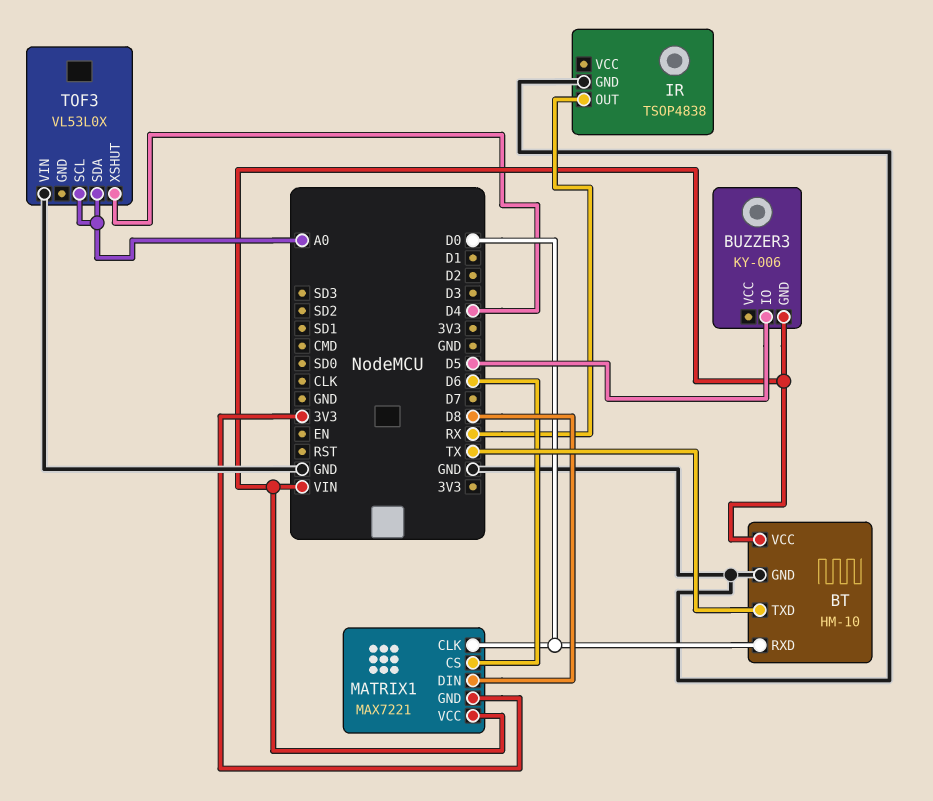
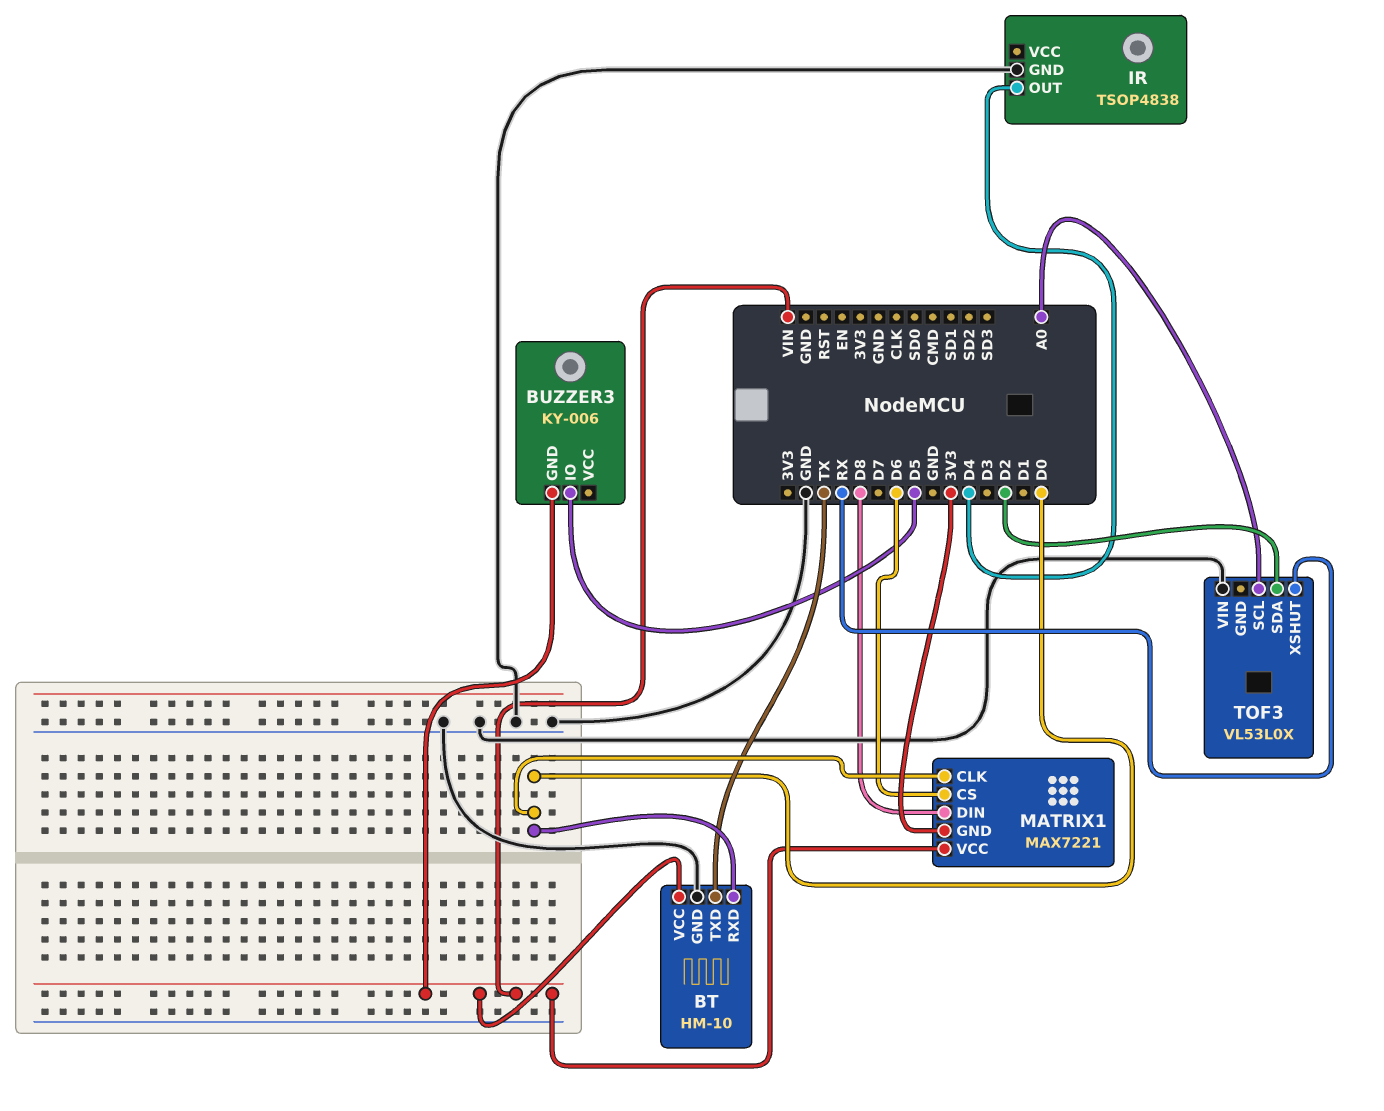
IR pin OUT: RX -> D4
TOF3 pin SDA: A0 -> D2
TOF3 pin XSHUT: D4 -> RX

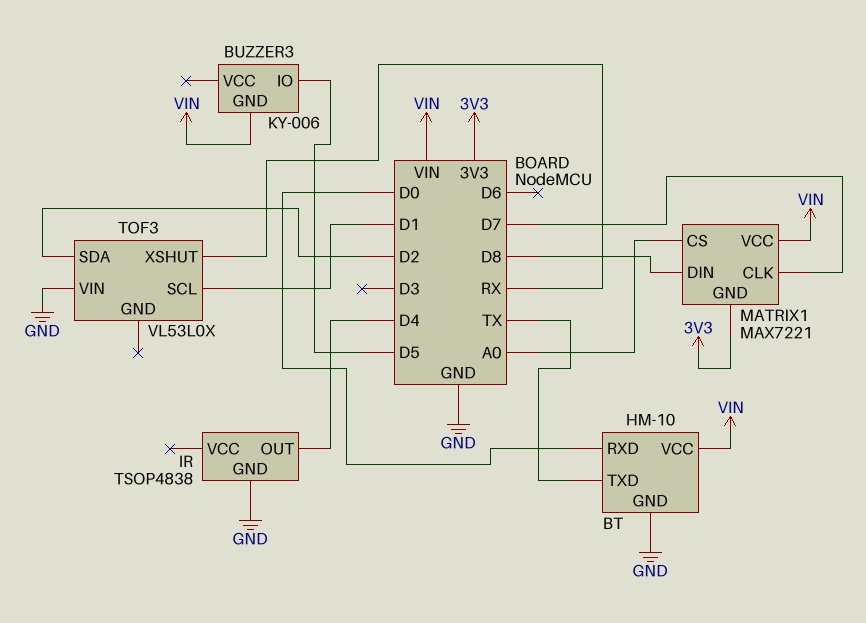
MATRIX1 pin CLK: D0 -> D7
MATRIX1 pin CS: D6 -> A0
TOF3 pin SCL: A0 -> D1

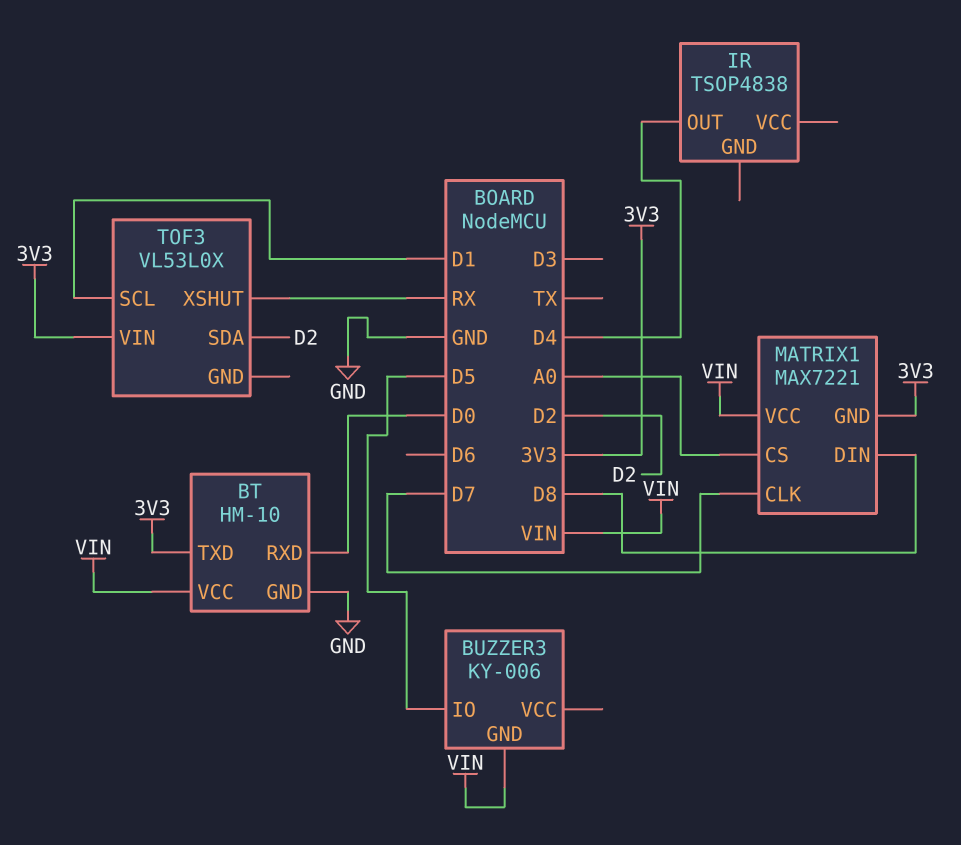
BT pin TXD: TX -> 3V3
IR pin GND: GND -> none
TOF3 pin VIN: GND -> 3V3

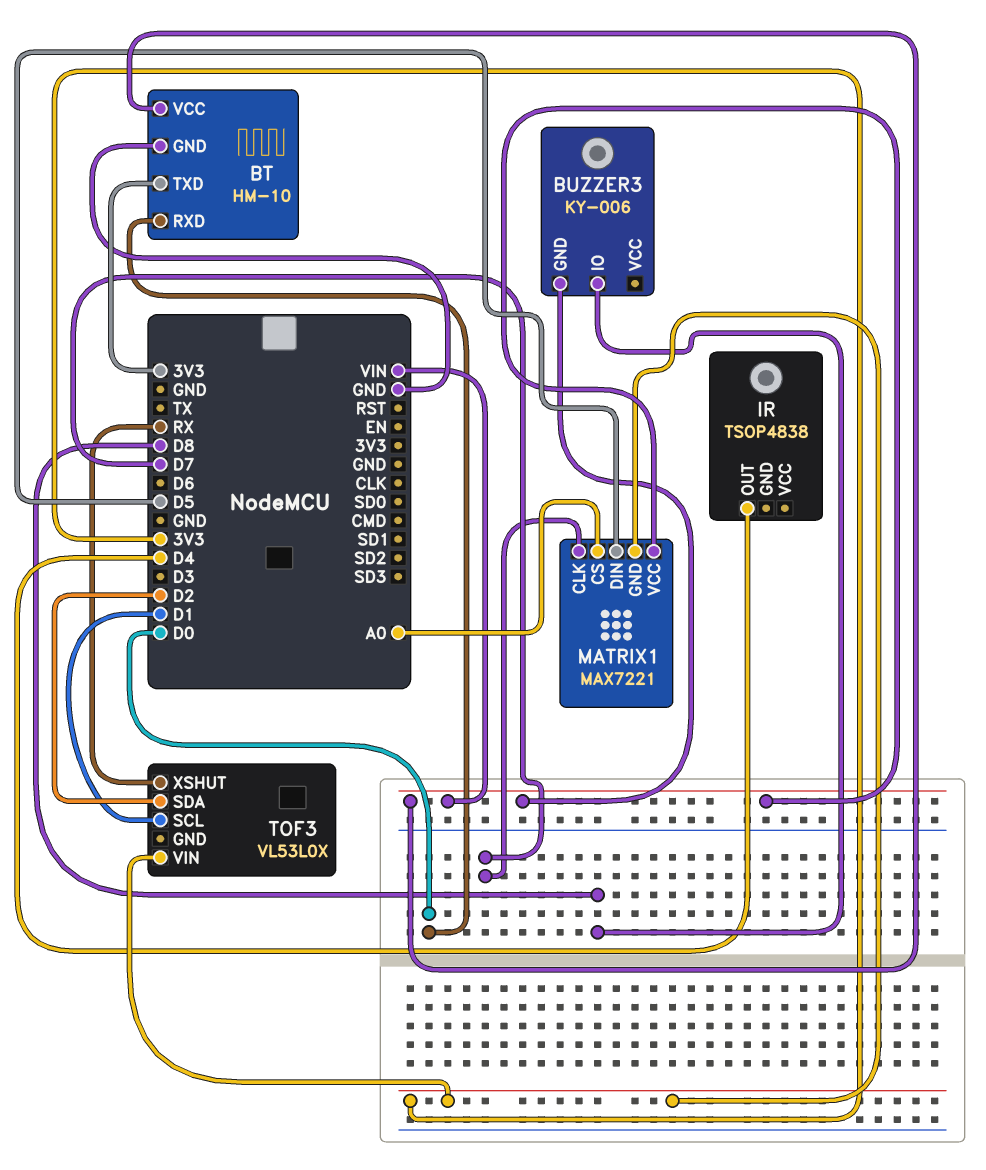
BUZZER3 pin IO: D5 -> D8
MATRIX1 pin DIN: D8 -> D5

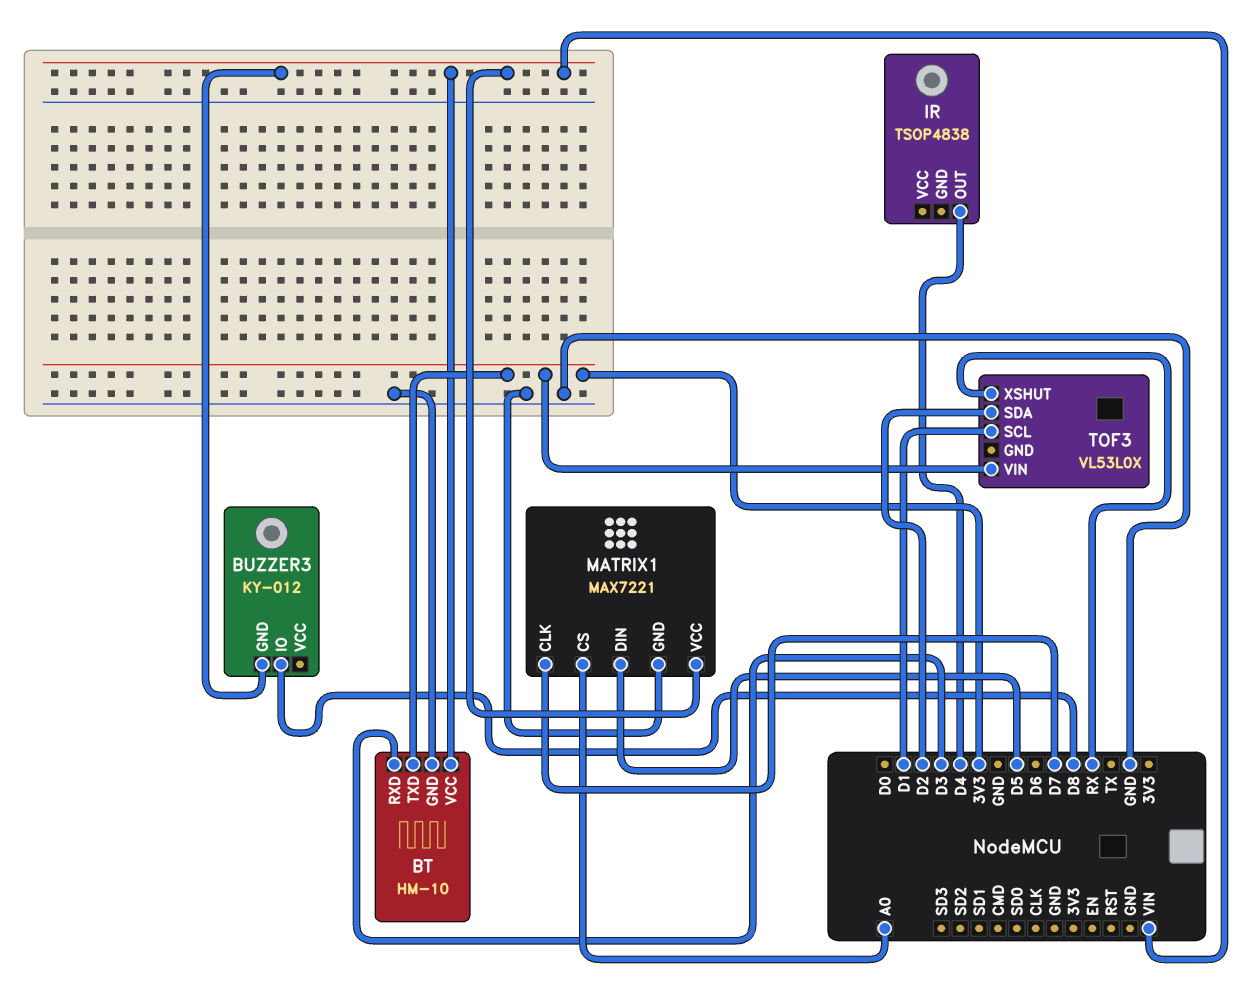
BT pin RXD: D0 -> D3
BUZZER3: KY-006 -> KY-012
MATRIX1 pin GND: 3V3 -> GND

